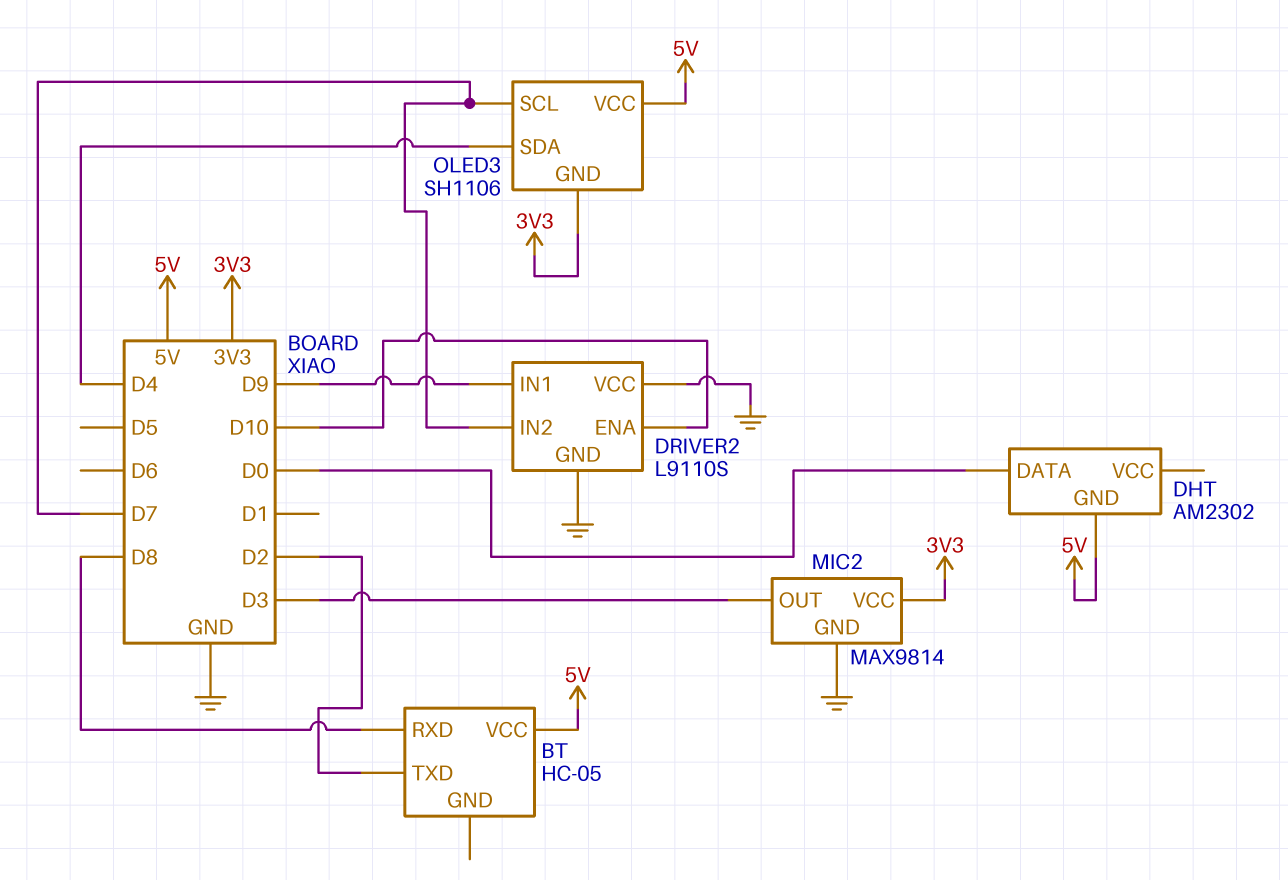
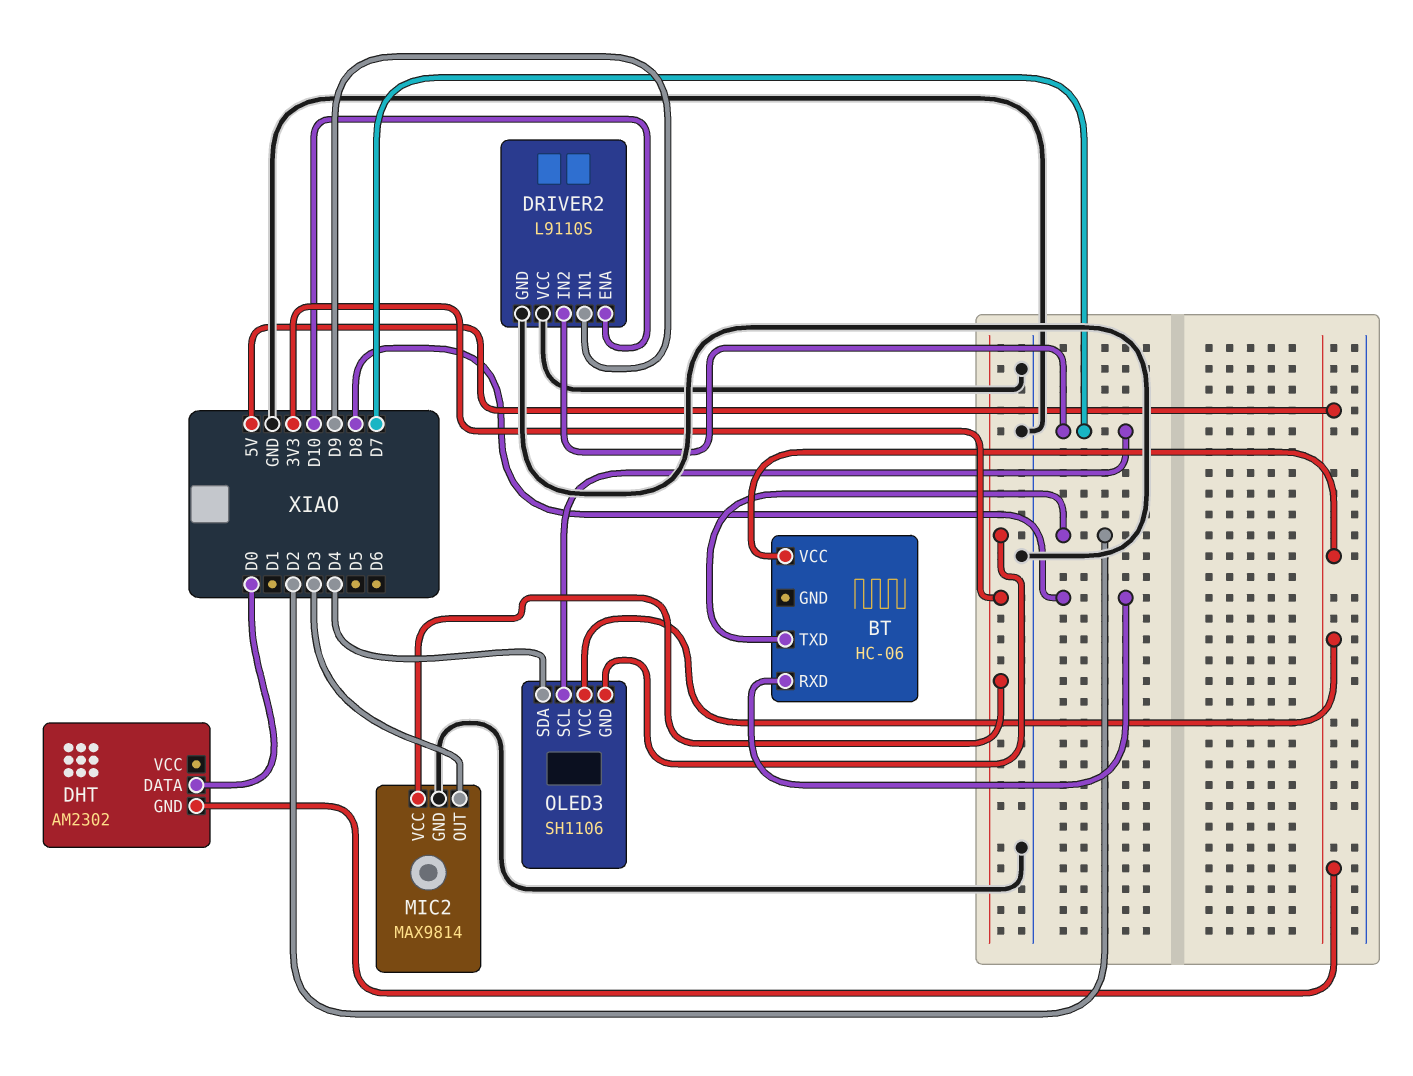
BT: HC-05 -> HC-06

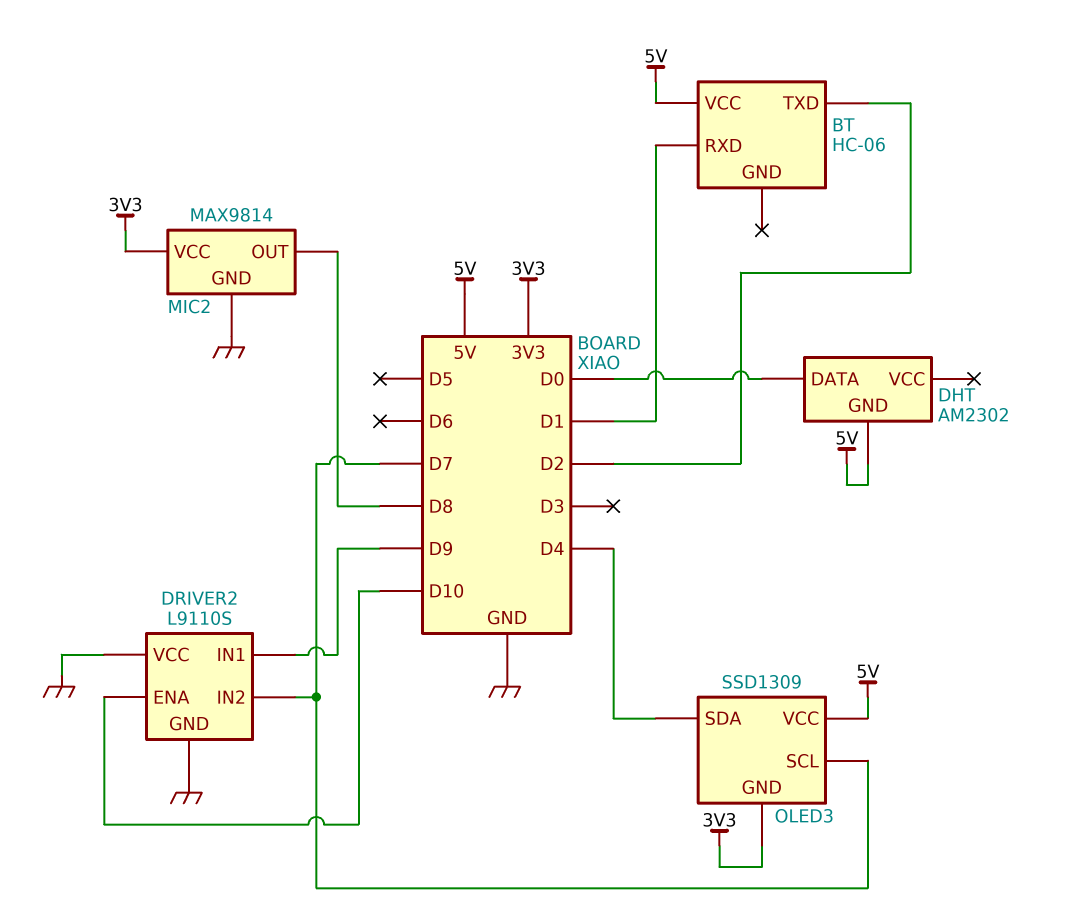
BT pin RXD: D8 -> D1
MIC2 pin OUT: D3 -> D8
OLED3: SH1106 -> SSD1309

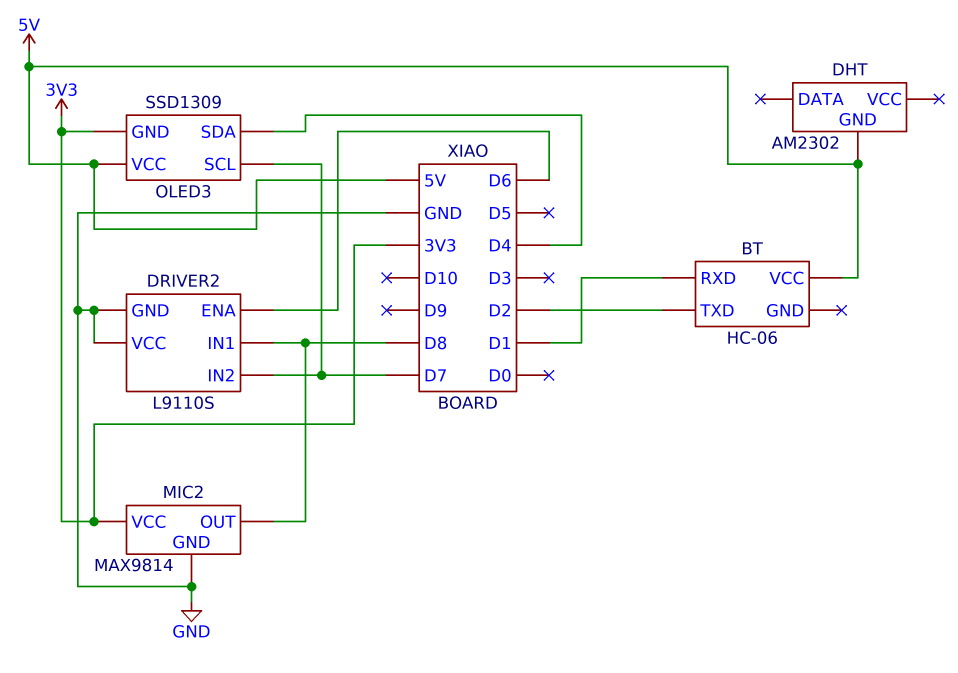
DHT pin DATA: D0 -> none
DRIVER2 pin ENA: D10 -> D6
DRIVER2 pin IN1: D9 -> D8

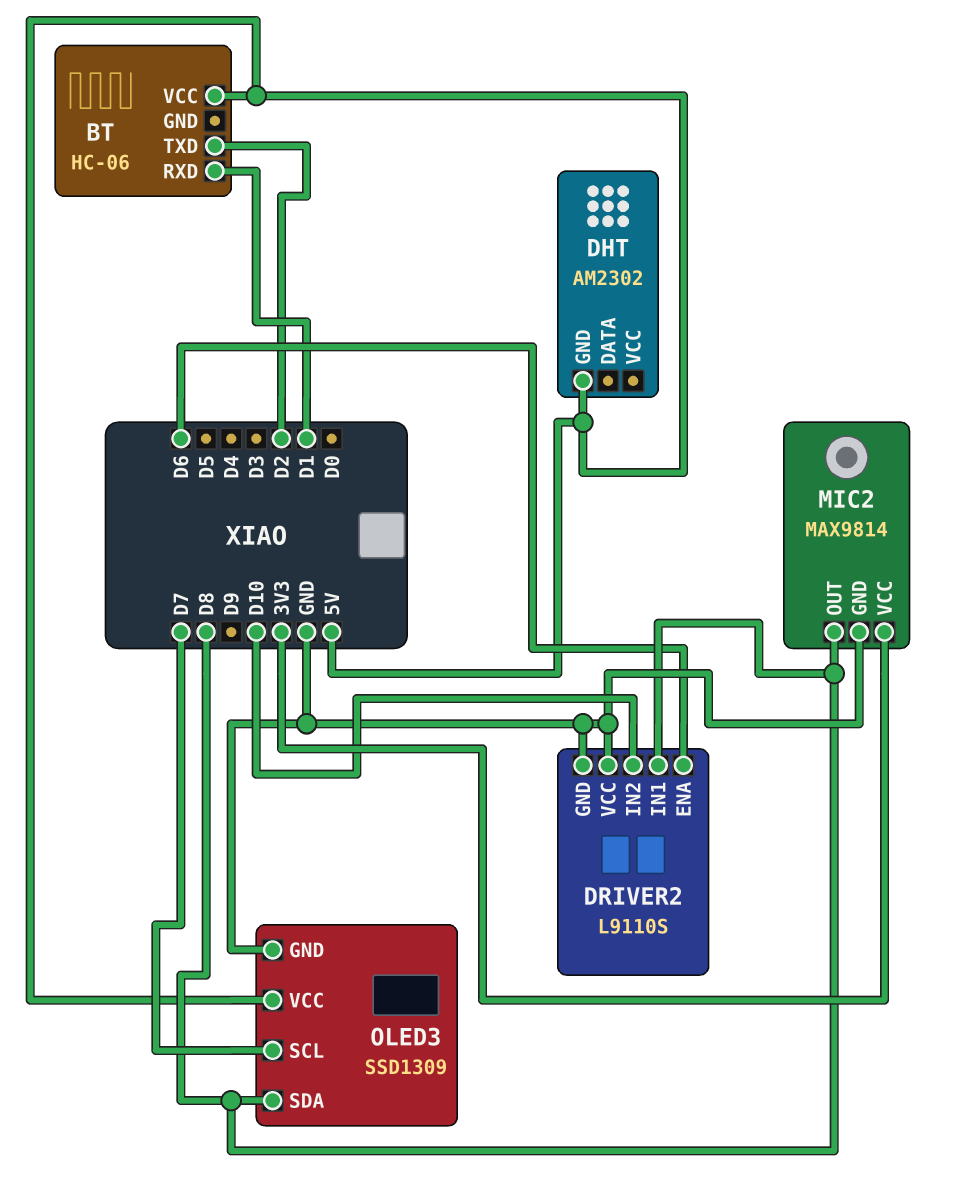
DRIVER2 pin IN2: D7 -> D10
OLED3 pin GND: 3V3 -> GND
OLED3 pin SDA: D4 -> D8

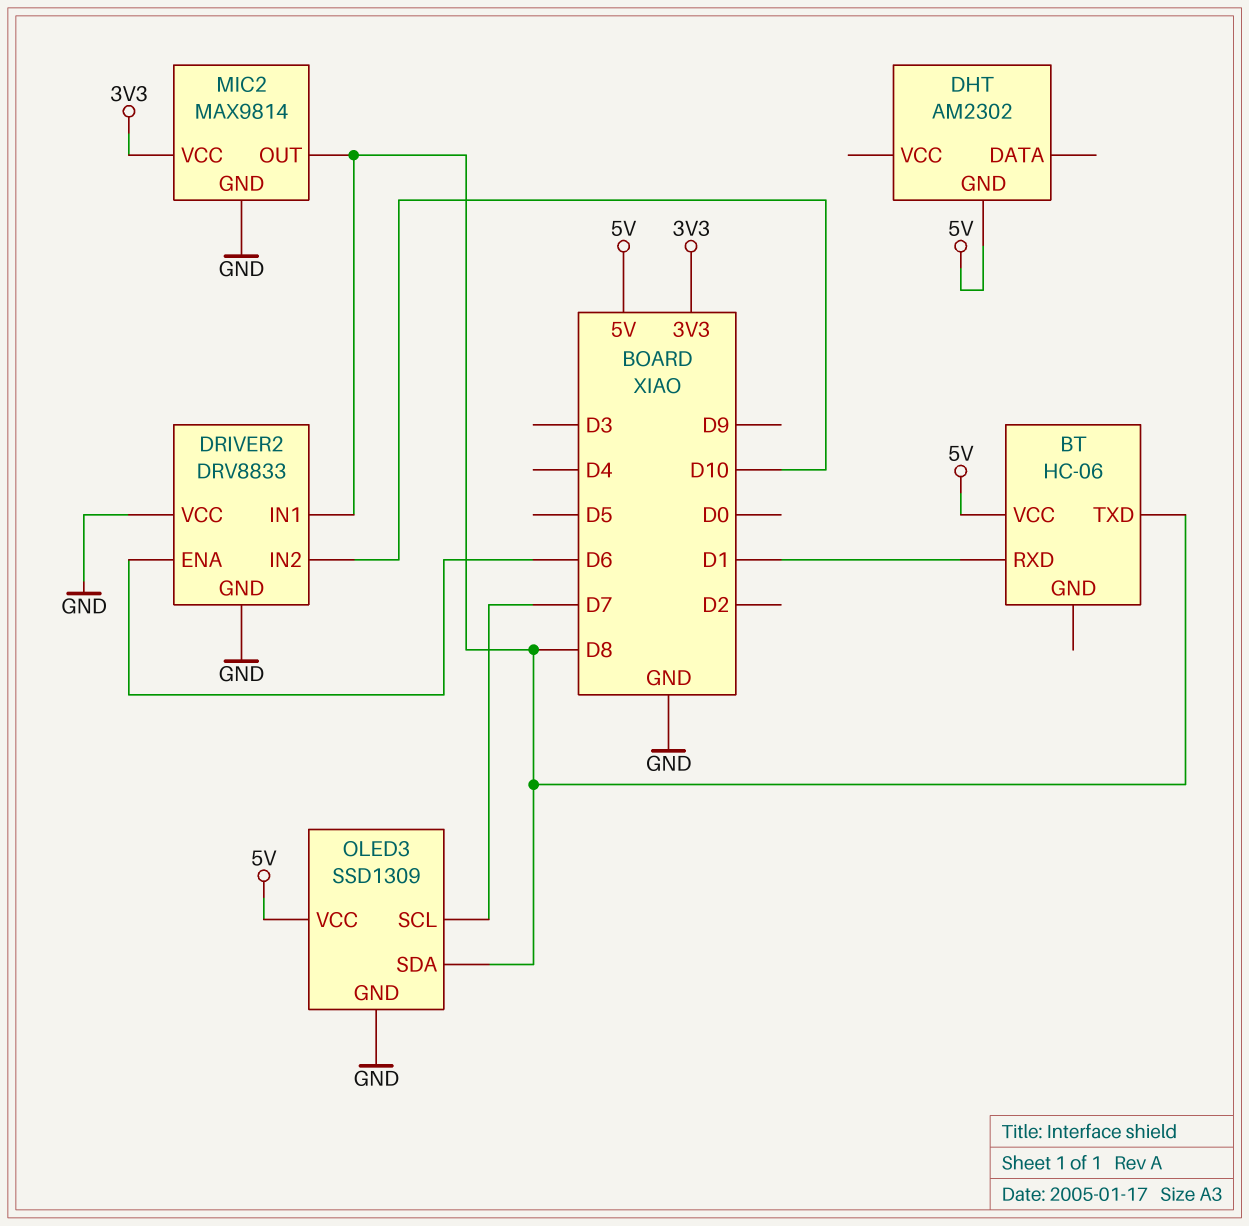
BT pin TXD: D2 -> D8
DRIVER2: L9110S -> DRV8833

